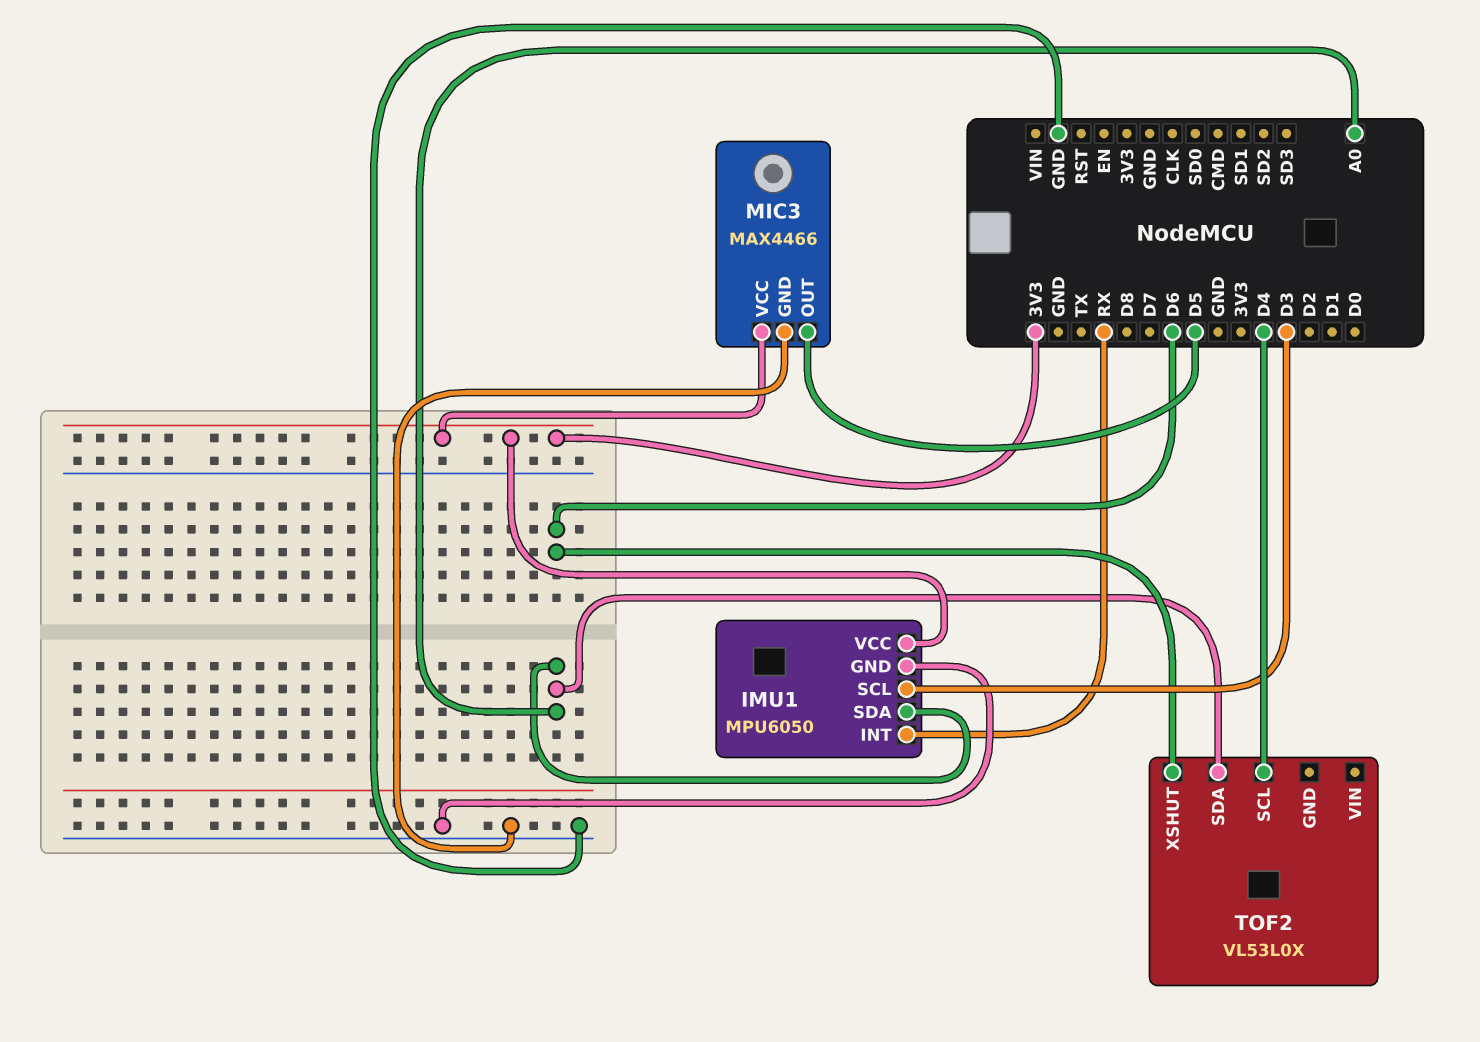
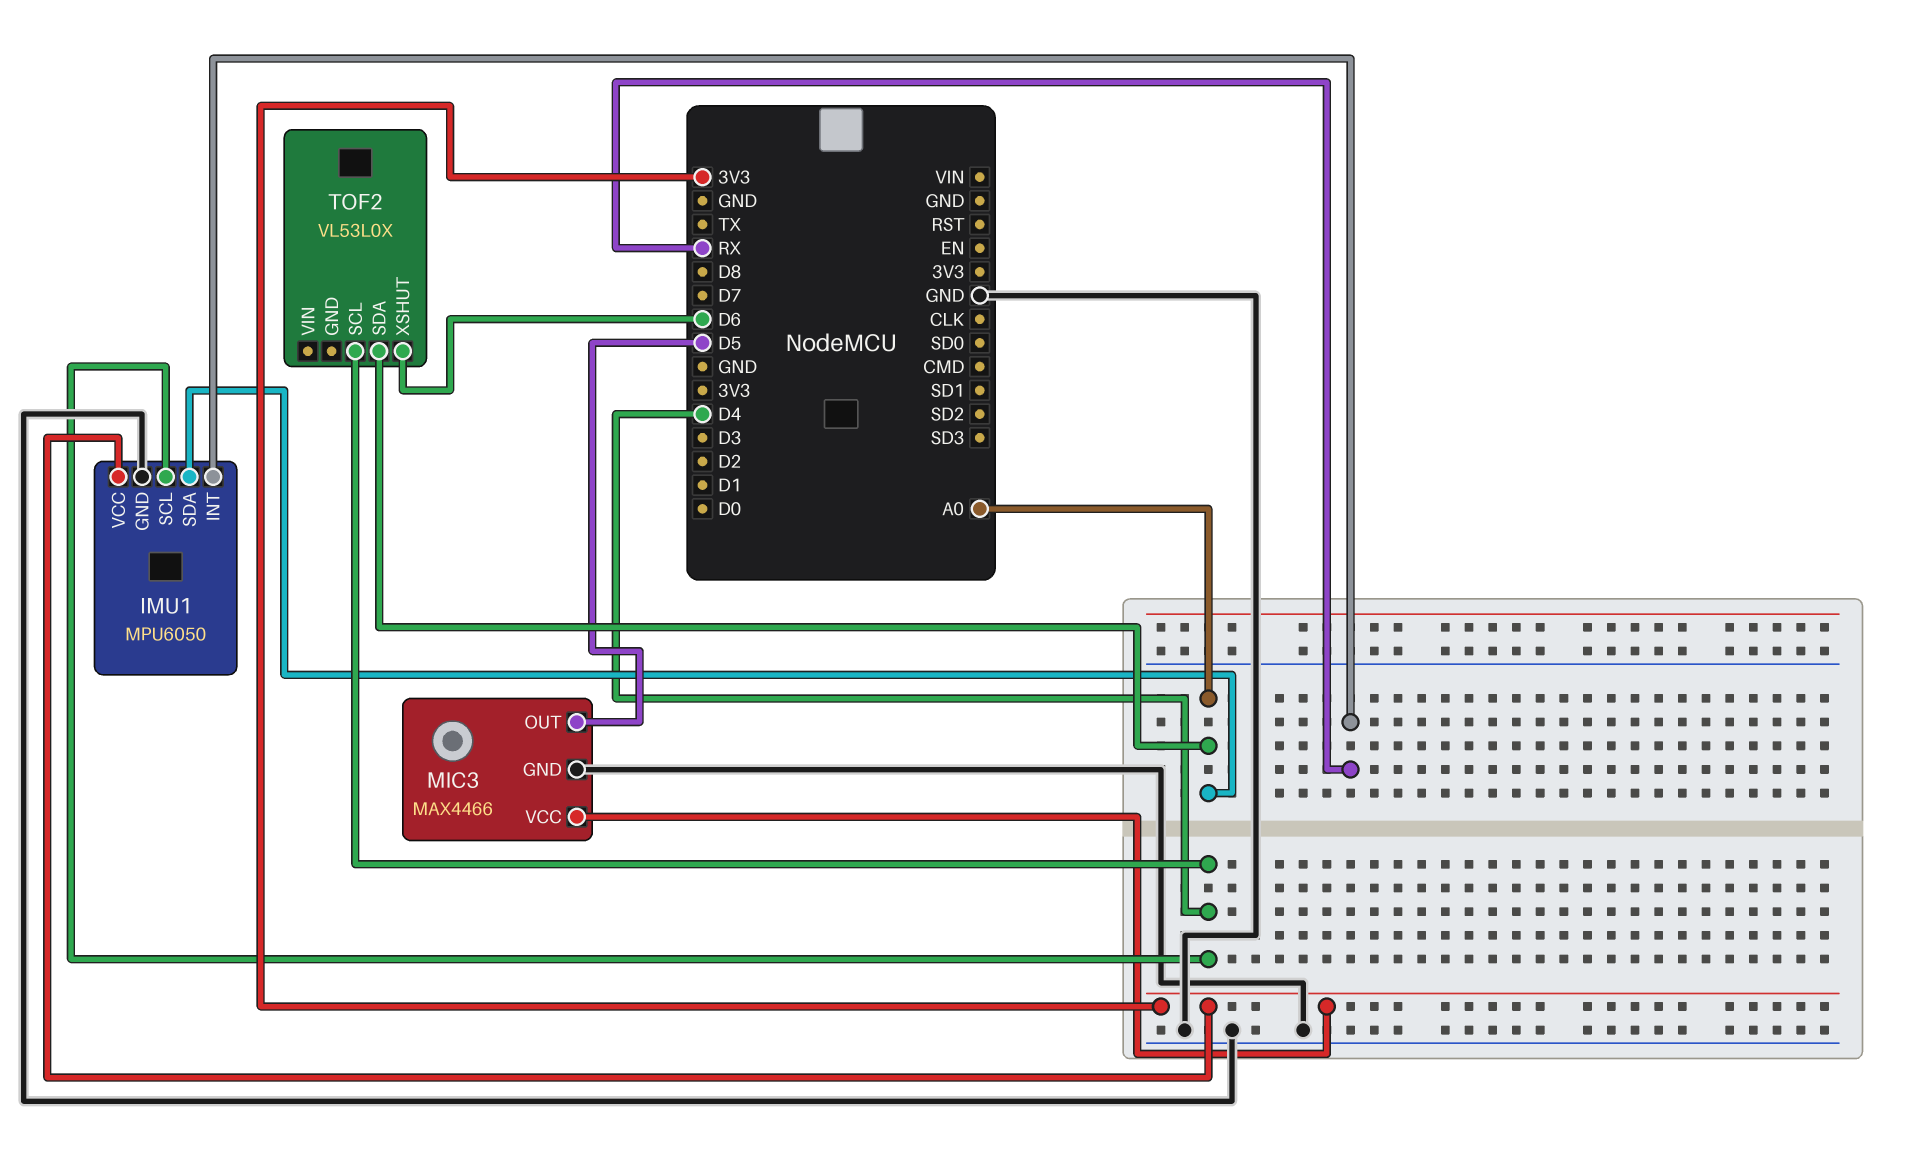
IMU1 pin SCL: D3 -> D4

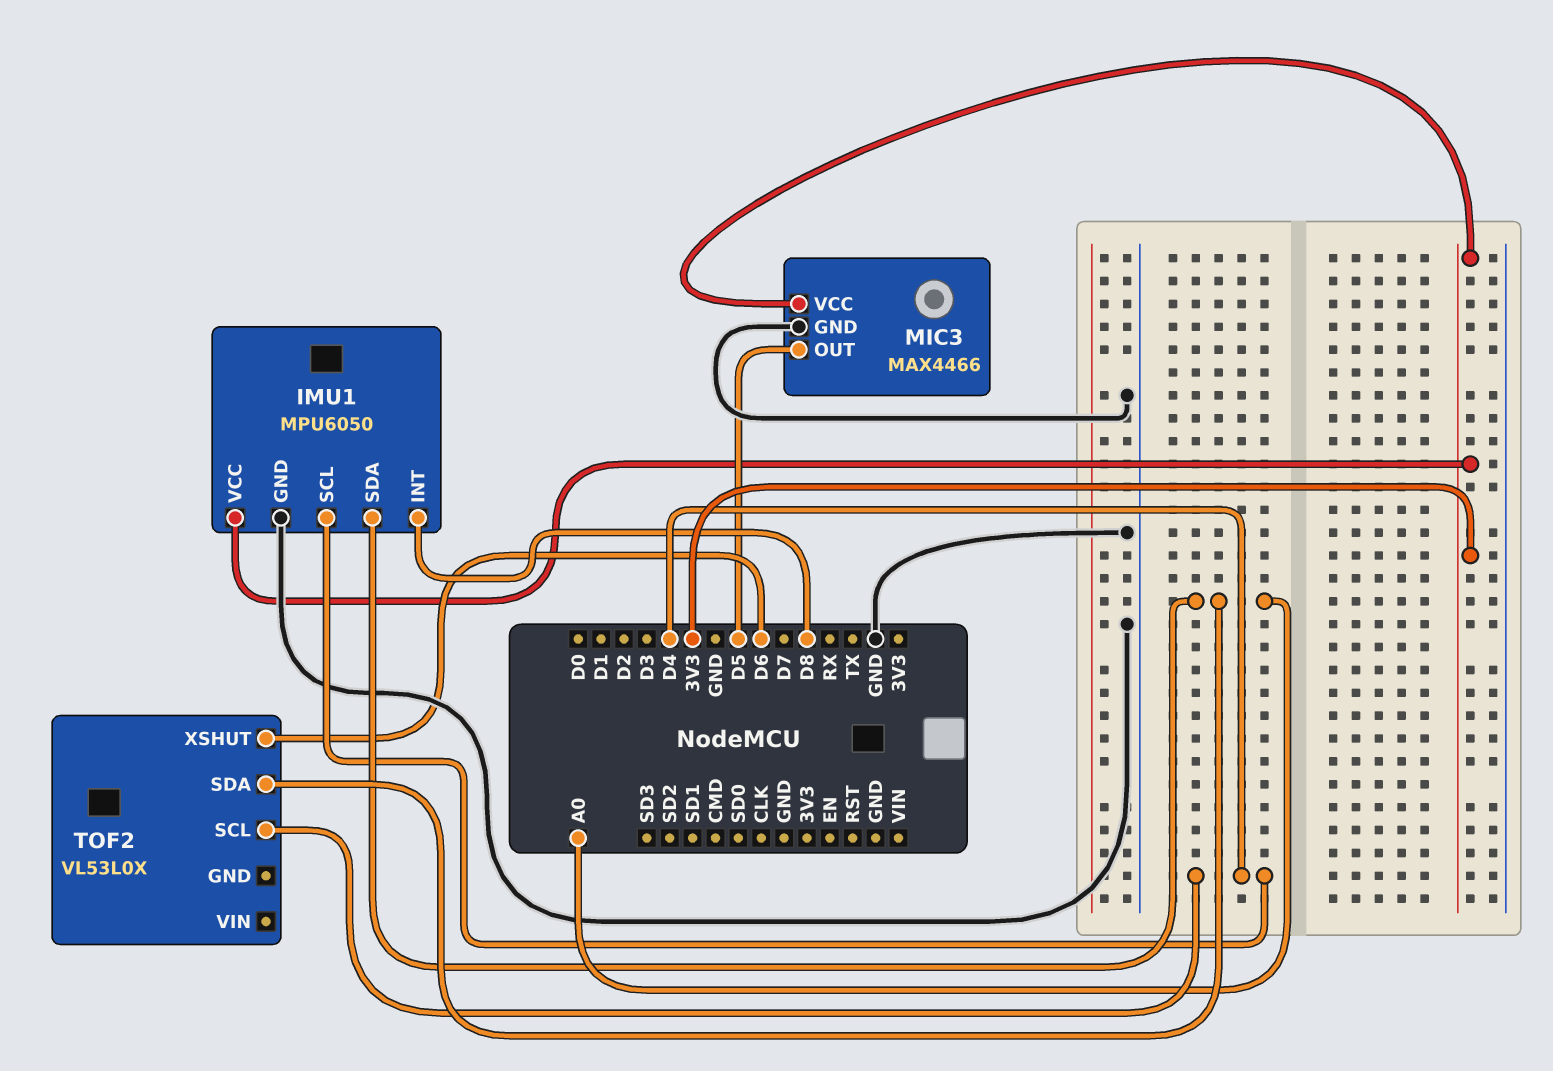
IMU1 pin INT: RX -> D8

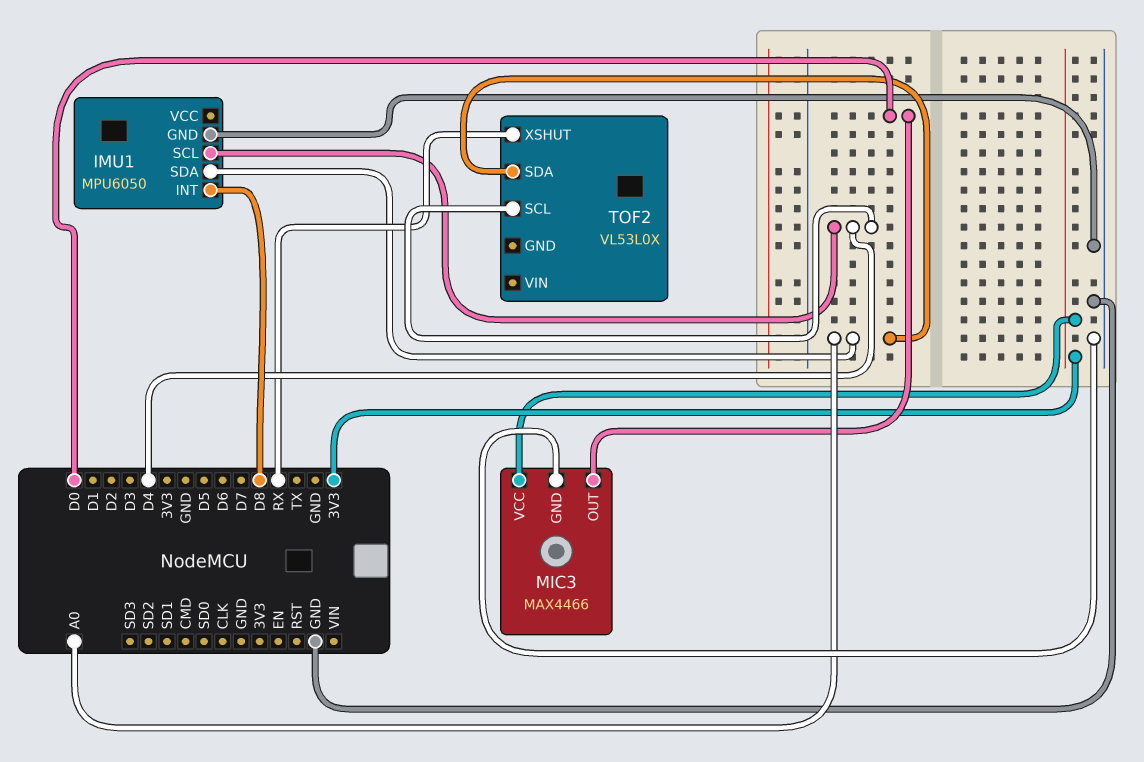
IMU1 pin VCC: 3V3 -> none
MIC3 pin OUT: D5 -> D0
TOF2 pin XSHUT: D6 -> RX

